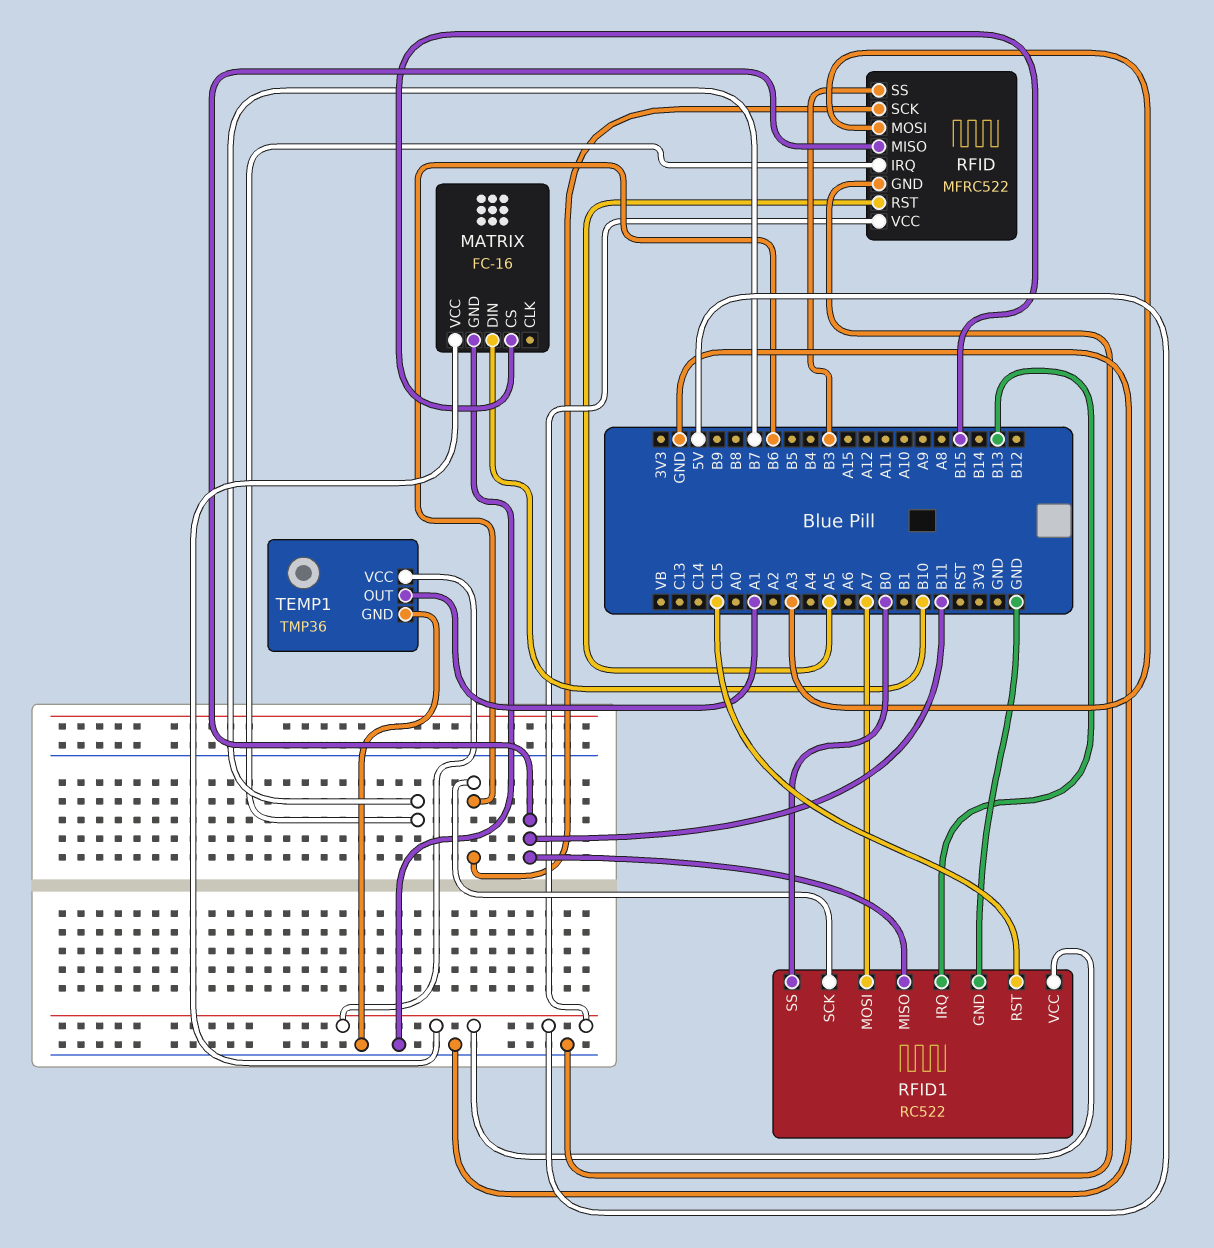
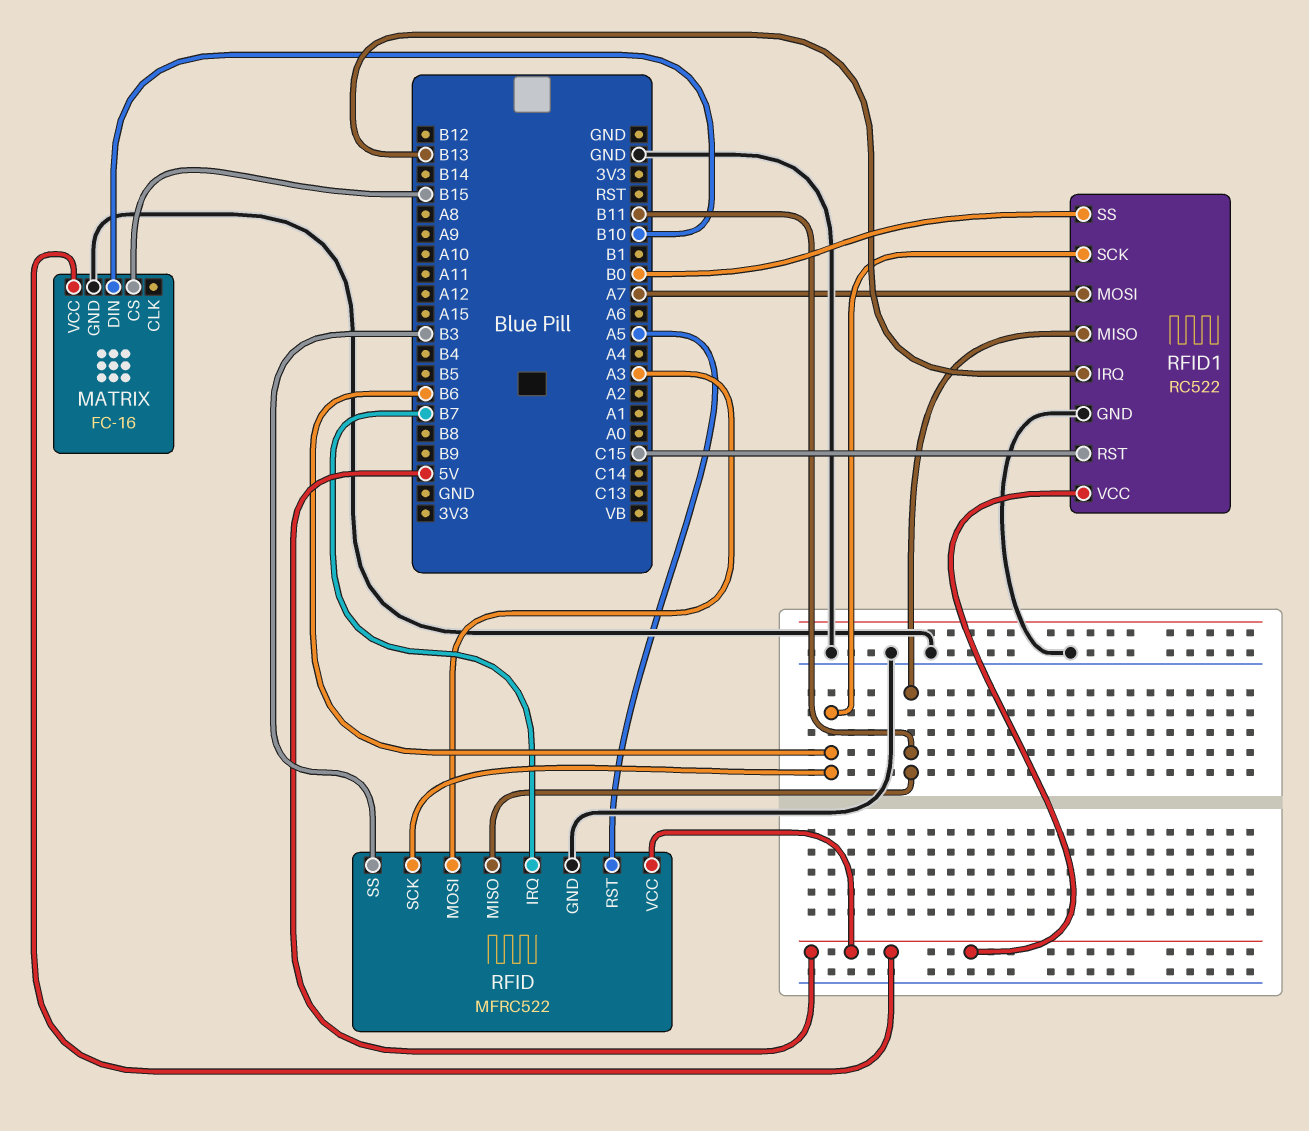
TEMP1: TMP36 -> none
TEMP1 pin GND: GND -> none
TEMP1 pin OUT: A1 -> none
TEMP1 pin VCC: 5V -> none

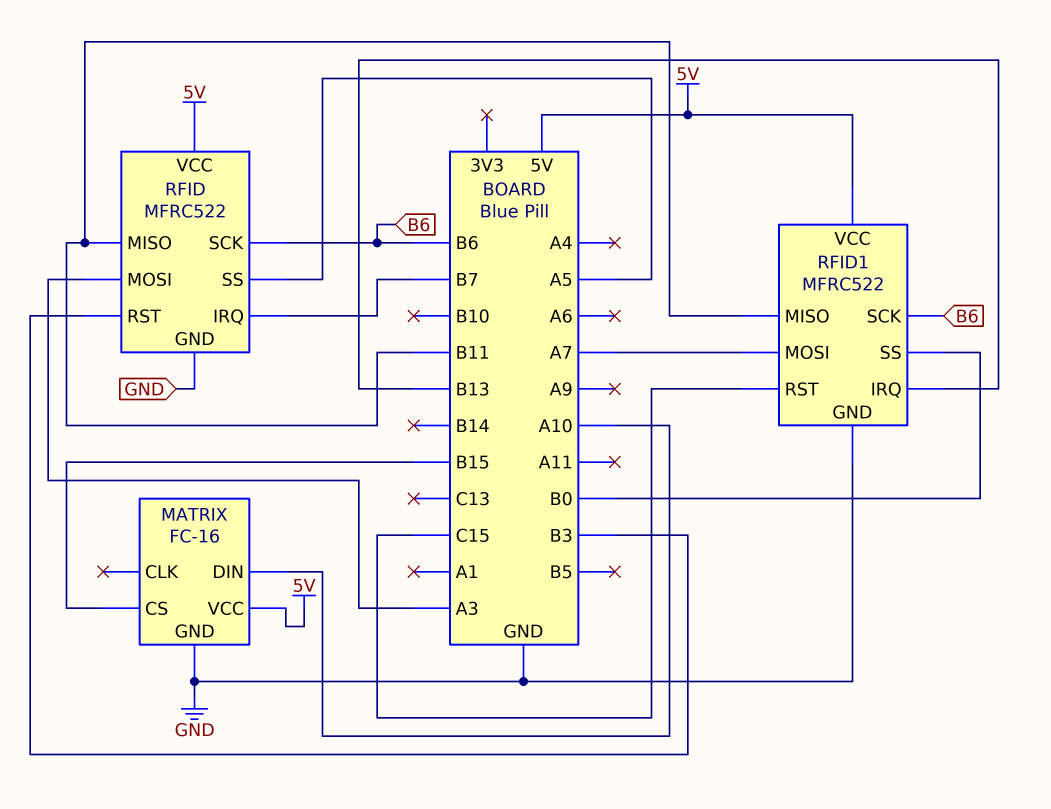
MATRIX pin DIN: B10 -> A10
RFID pin RST: A5 -> B3
RFID pin SS: B3 -> A5
RFID1: RC522 -> MFRC522

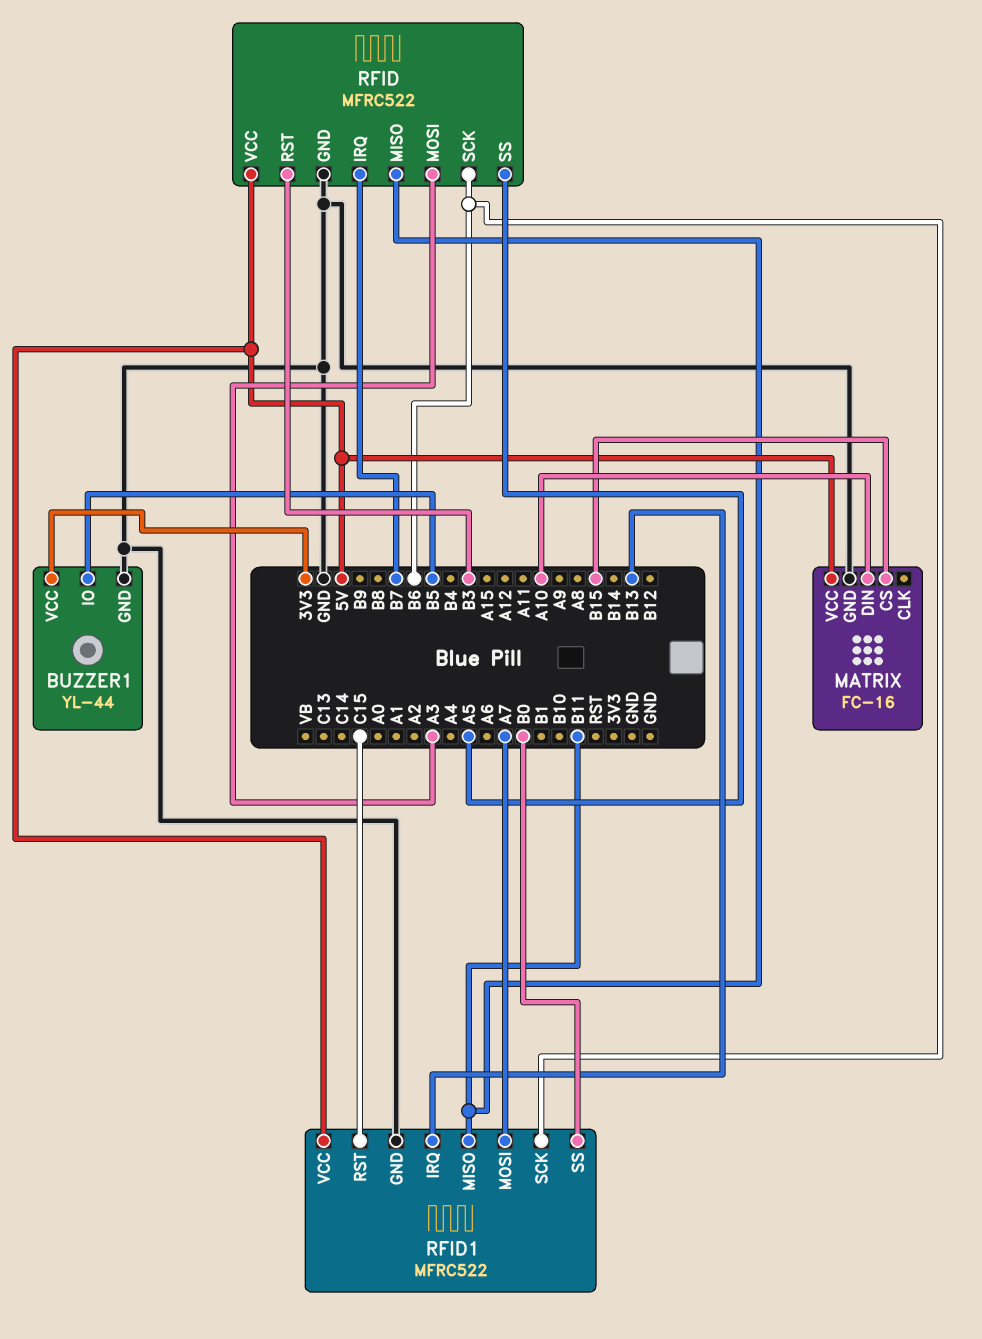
BUZZER1: none -> YL-44
BUZZER1 pin GND: none -> GND
BUZZER1 pin IO: none -> B5
BUZZER1 pin VCC: none -> 3V3

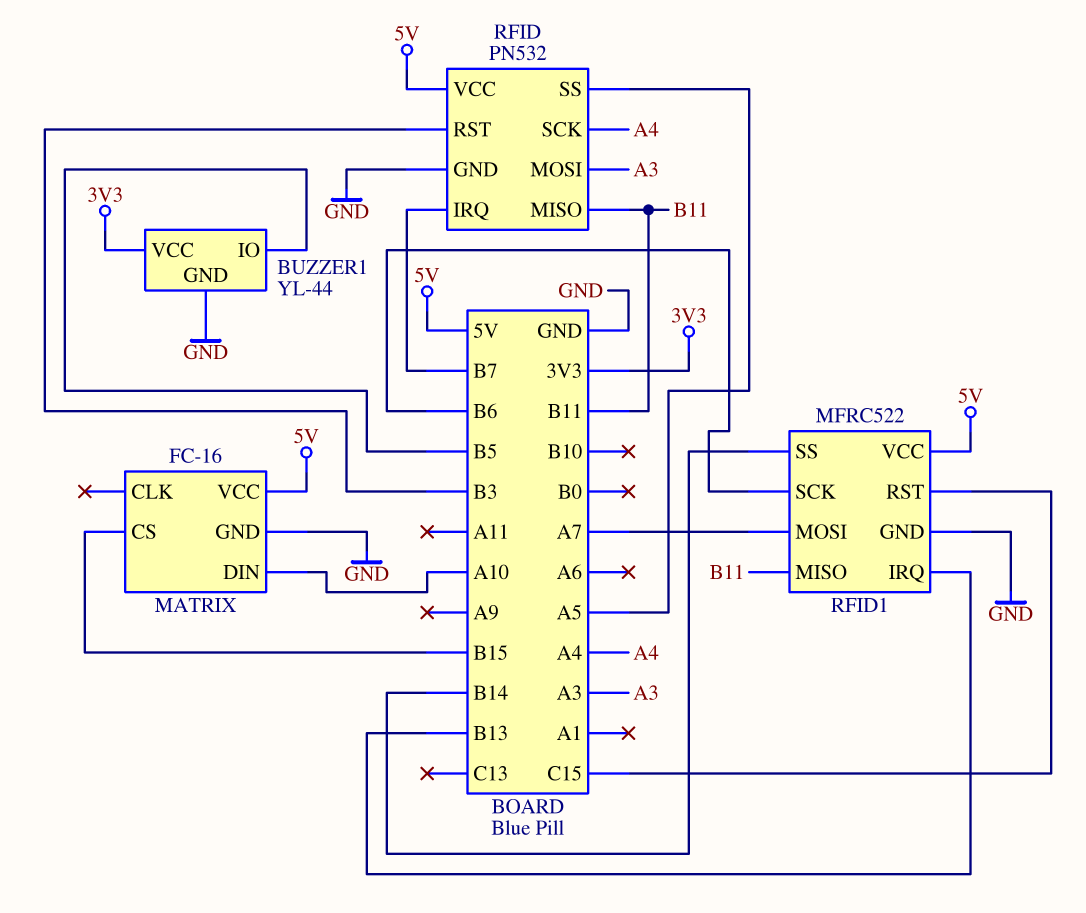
RFID: MFRC522 -> PN532
RFID pin SCK: B6 -> A4
RFID1 pin SS: B0 -> B14

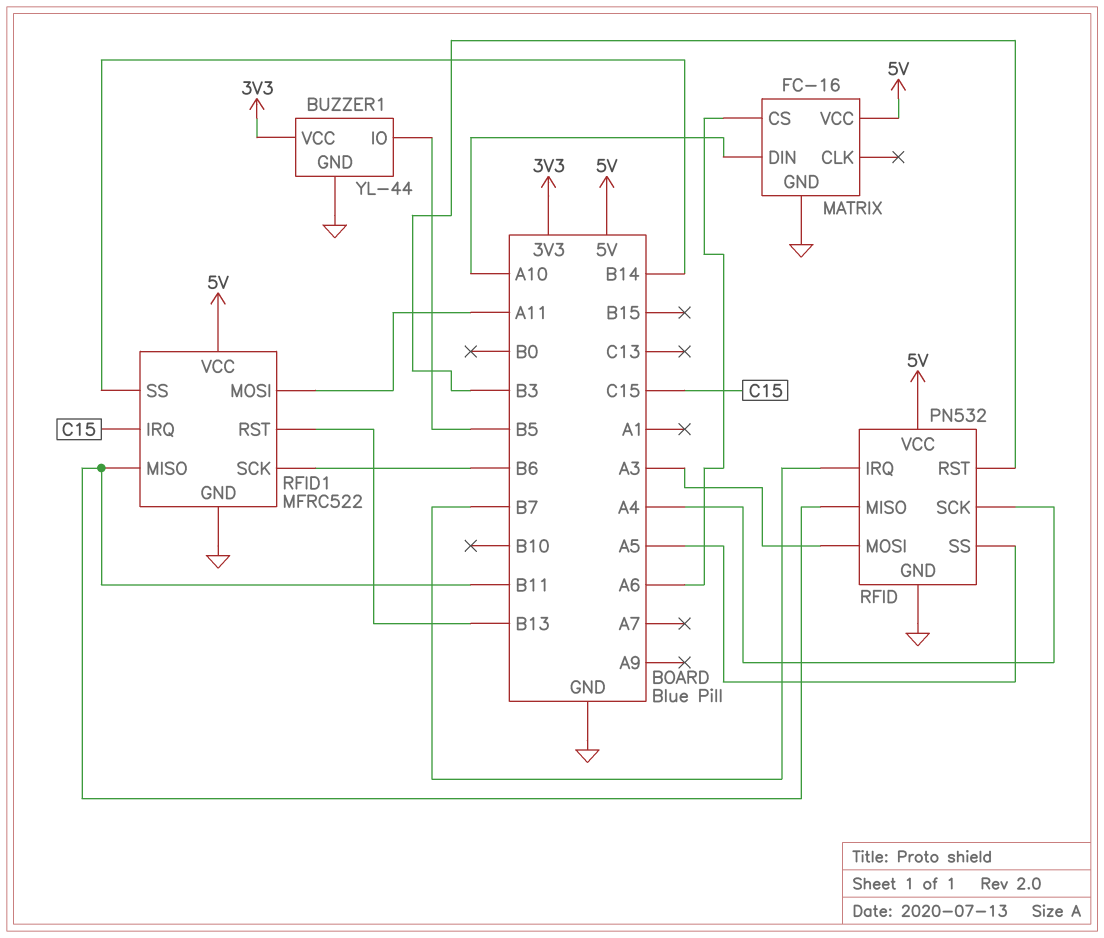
MATRIX pin CS: B15 -> A6
RFID1 pin IRQ: B13 -> C15
RFID1 pin MOSI: A7 -> A11
RFID1 pin RST: C15 -> B13

